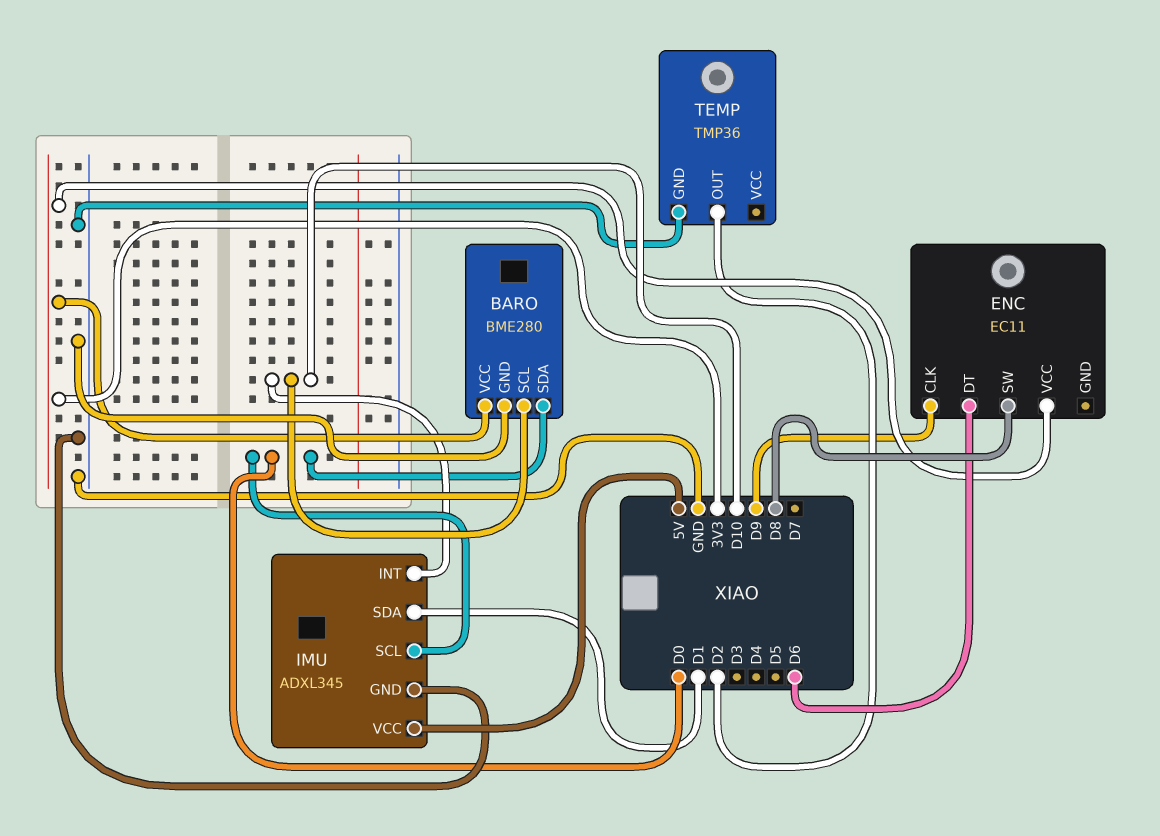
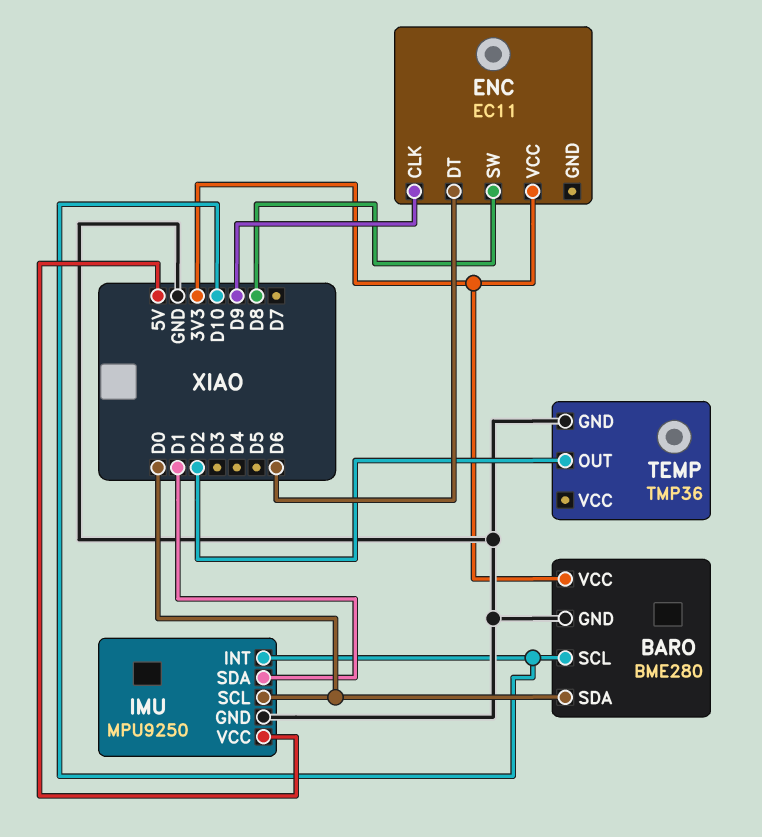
IMU: ADXL345 -> MPU9250

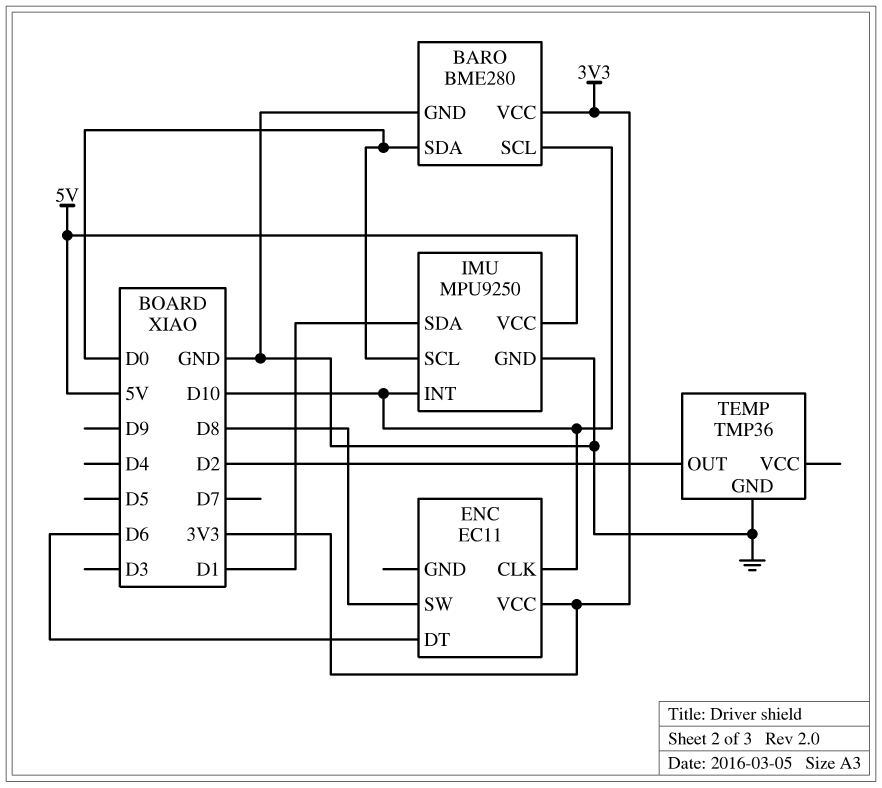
ENC pin CLK: D9 -> D10

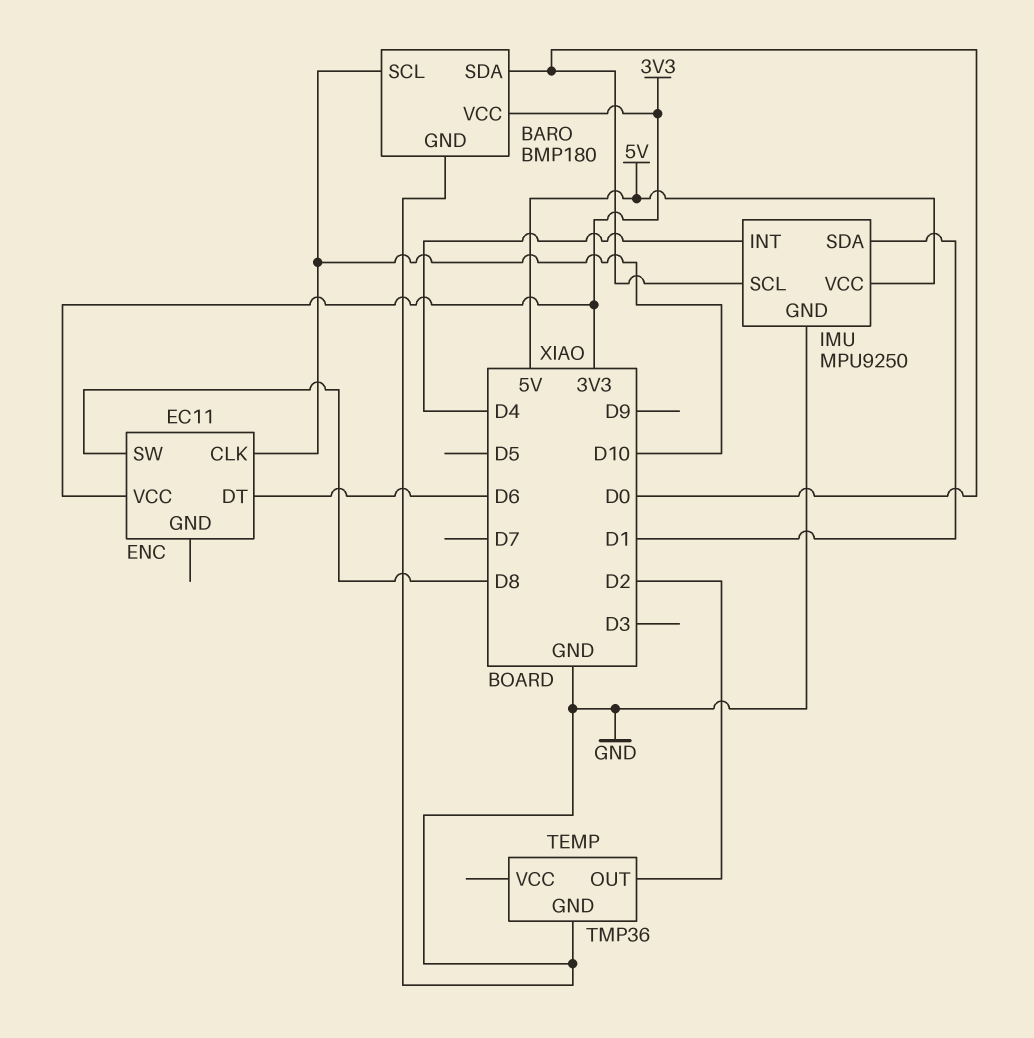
BARO: BME280 -> BMP180
IMU pin INT: D10 -> D4

